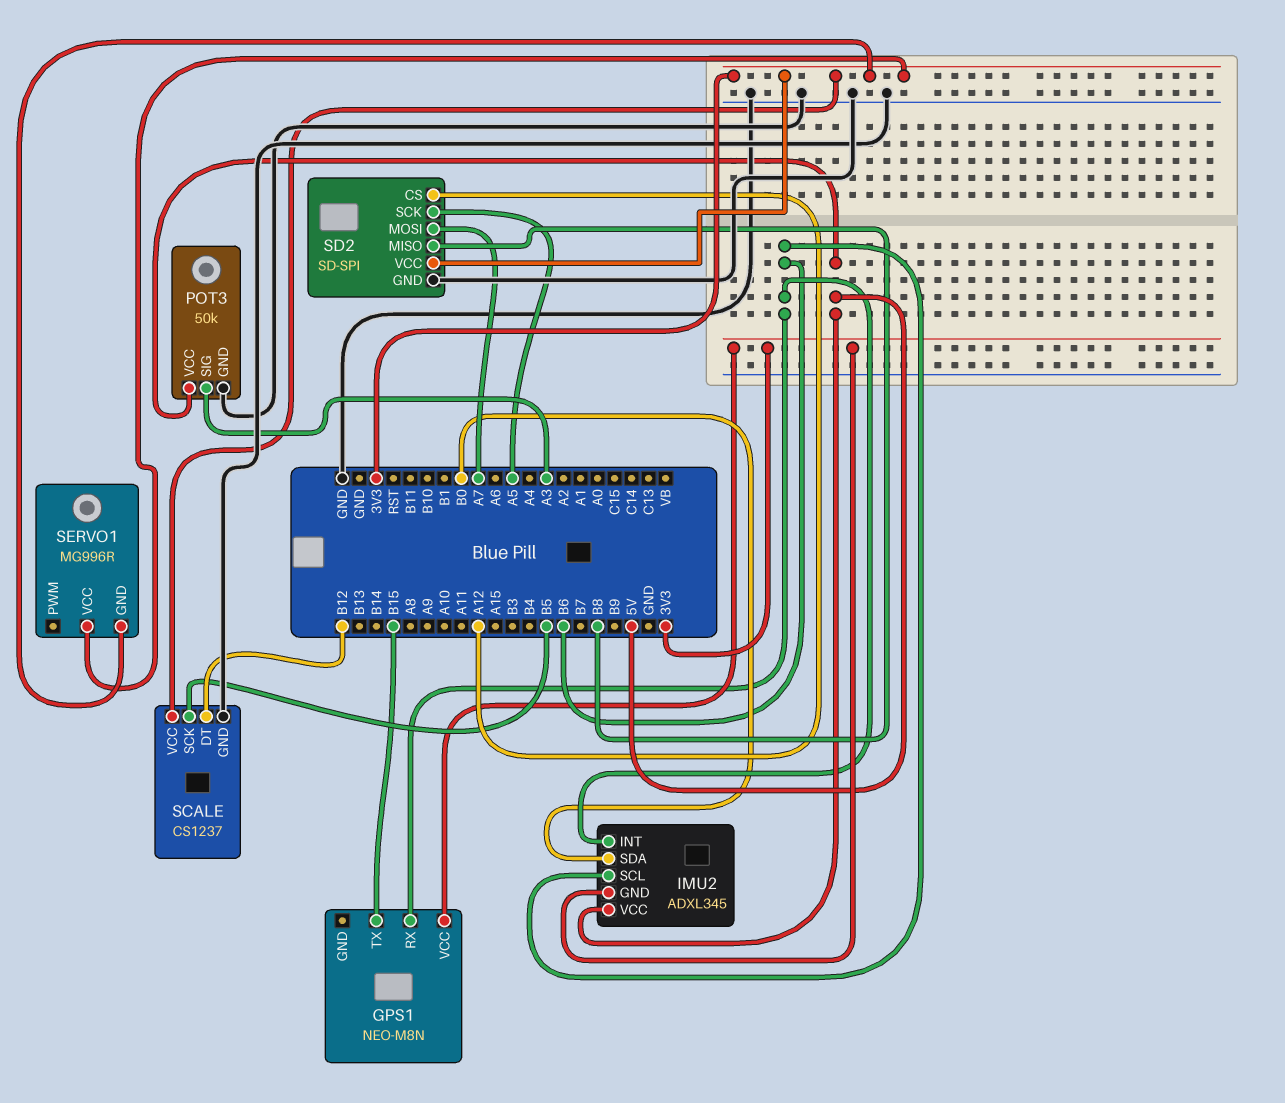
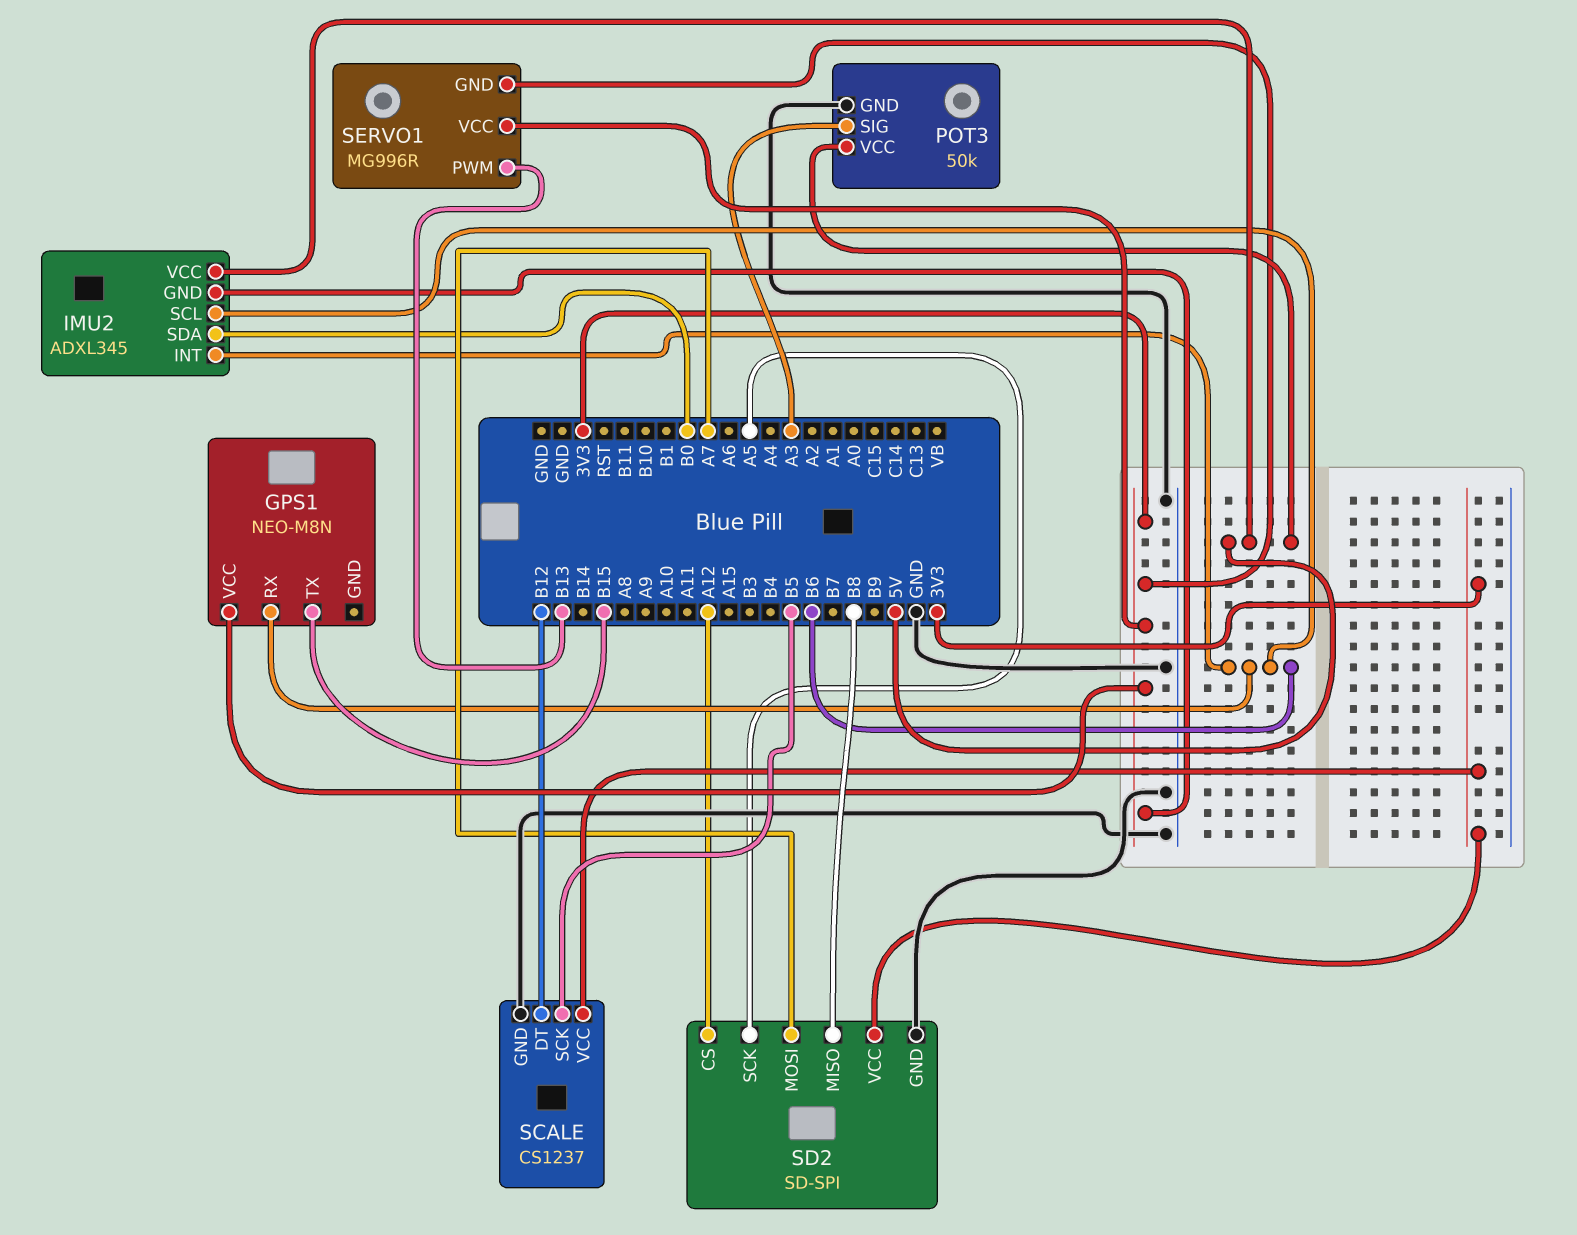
SERVO1 pin PWM: none -> B13

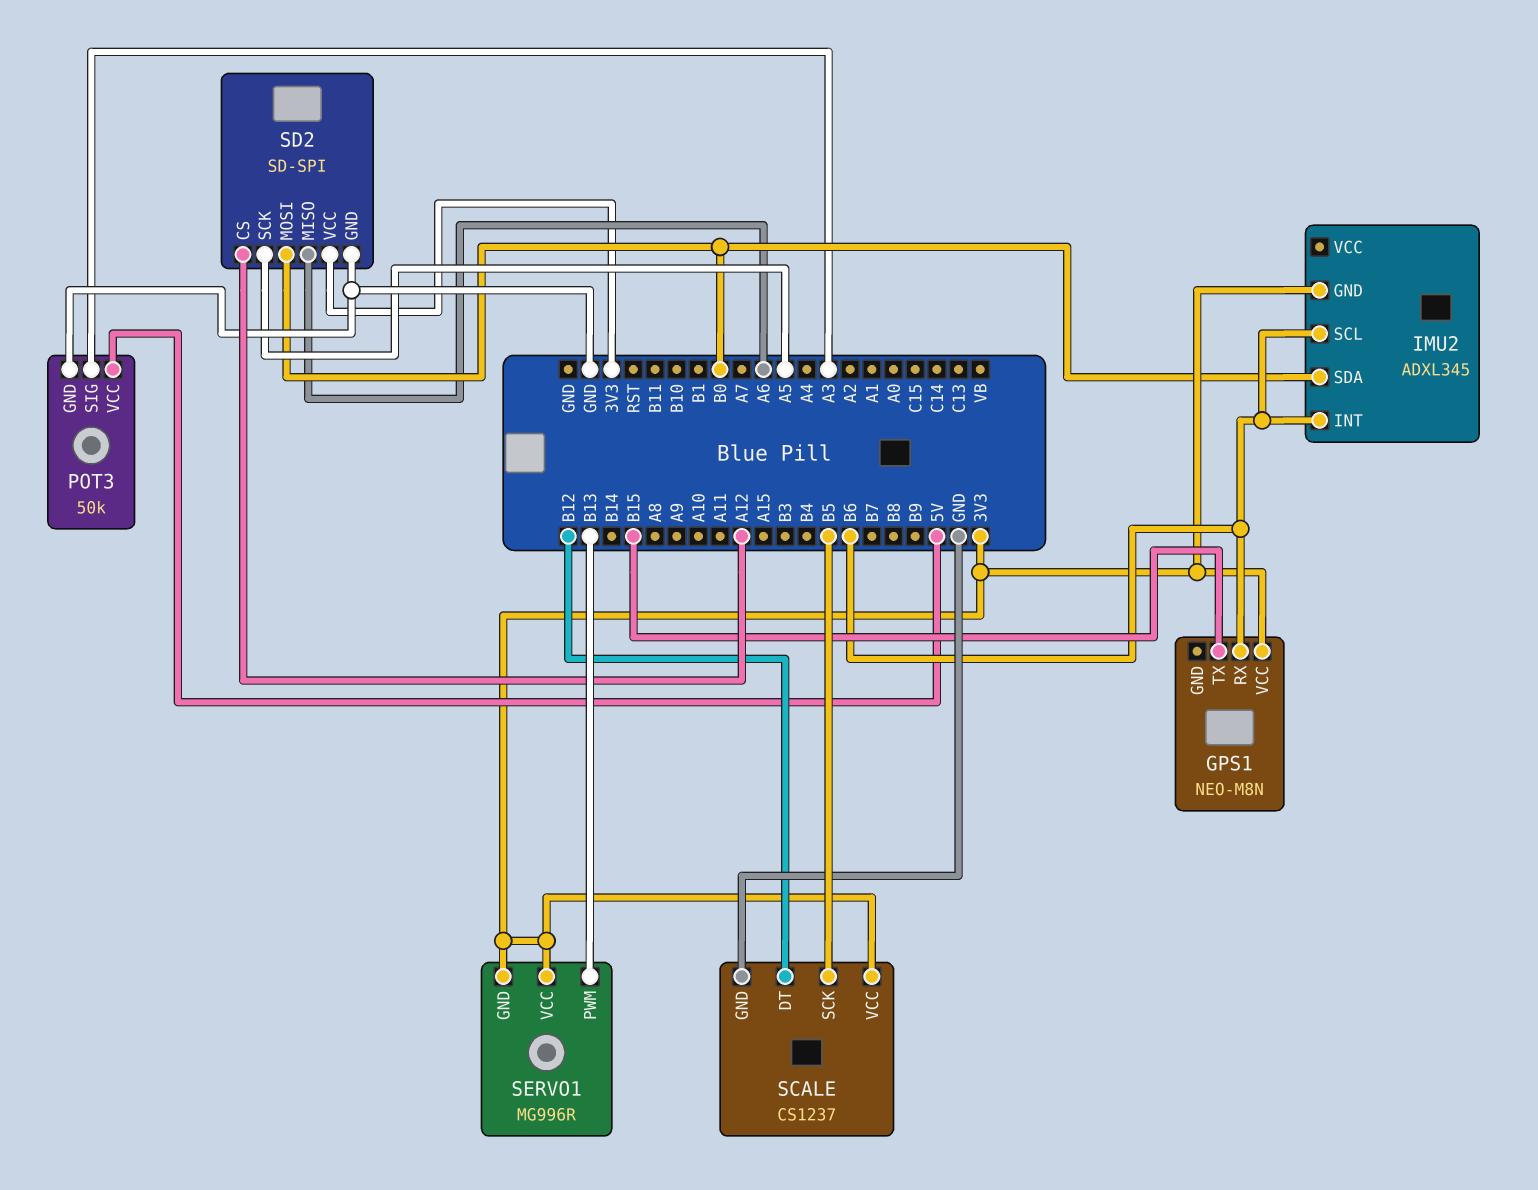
IMU2 pin VCC: 5V -> none
SD2 pin MISO: B8 -> A6
SD2 pin MOSI: A7 -> B0

